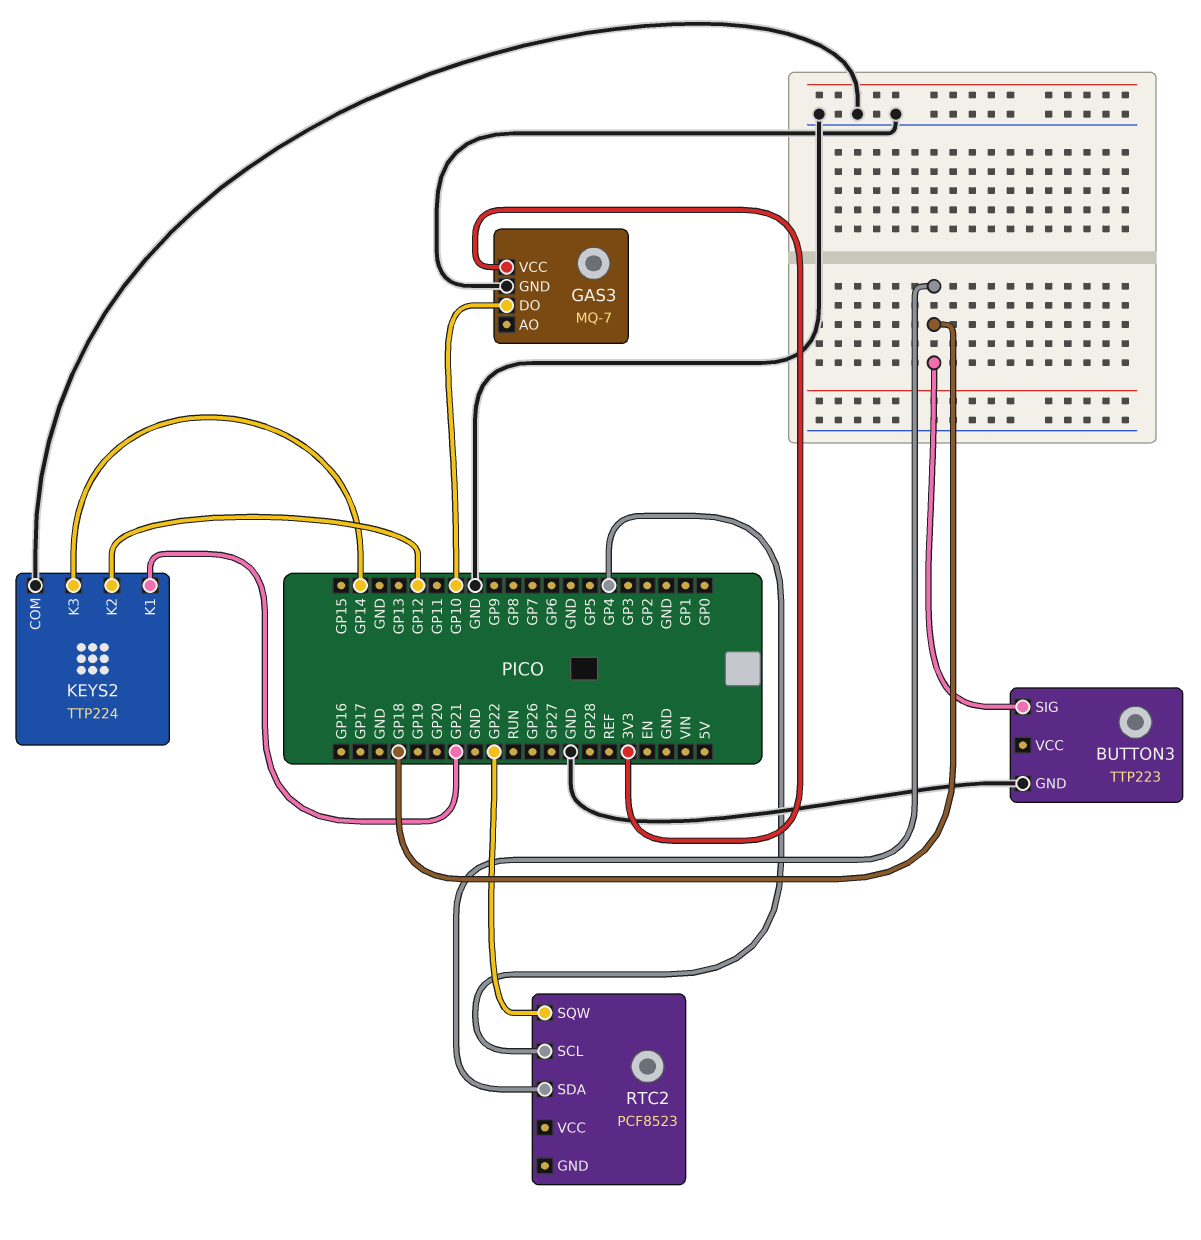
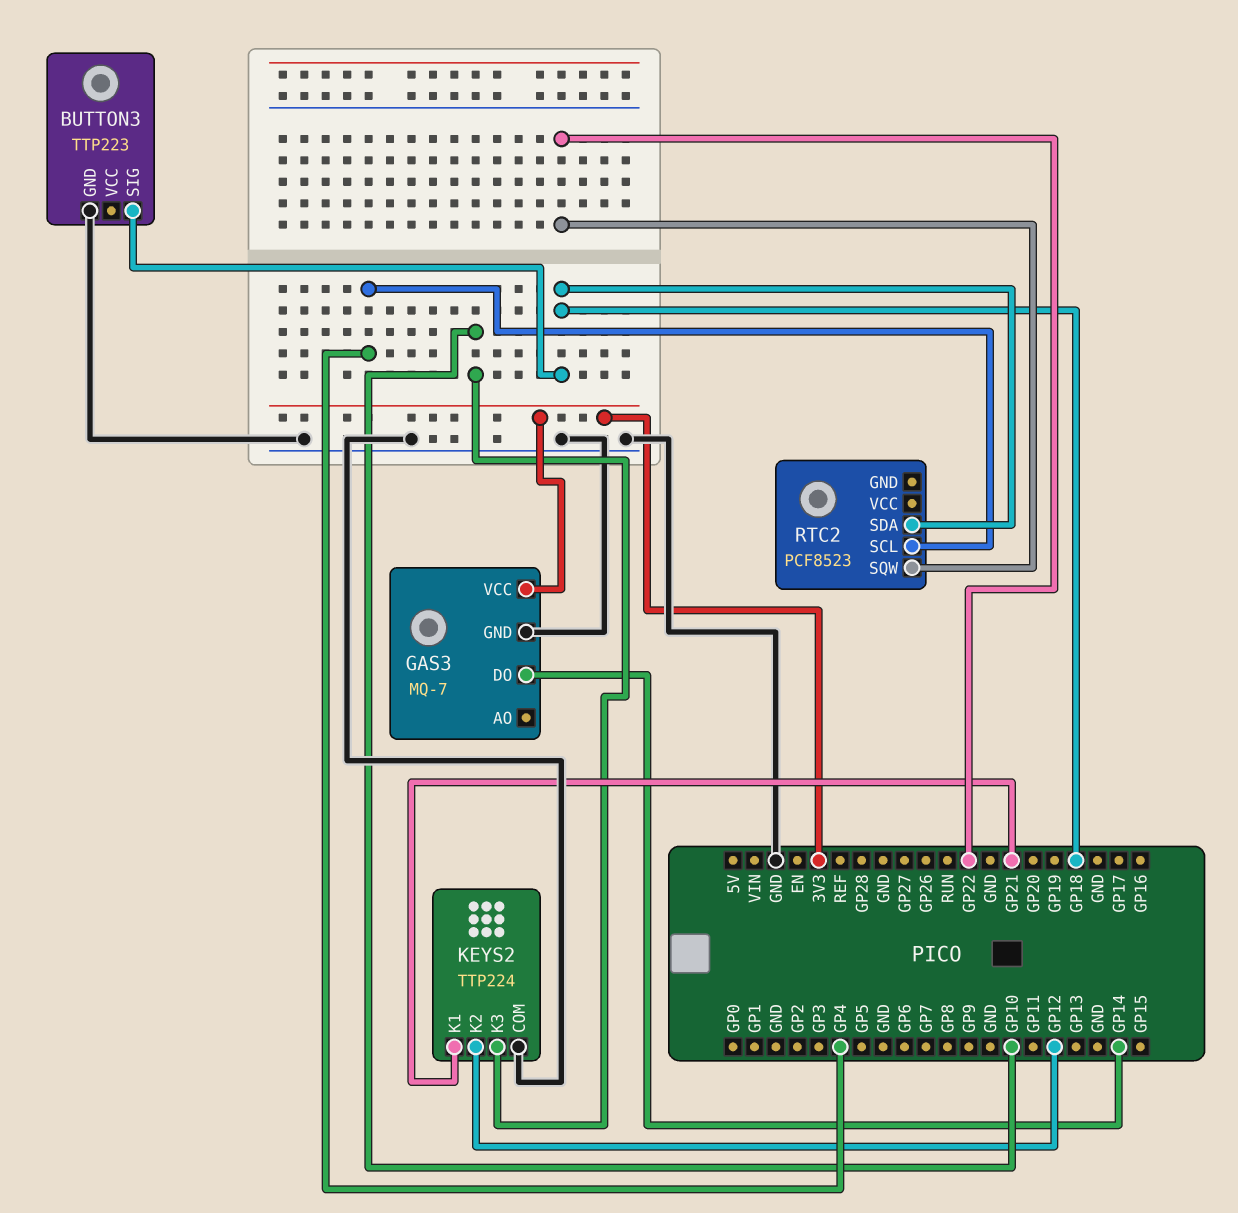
GAS3 pin DO: GP10 -> GP14
KEYS2 pin K3: GP14 -> GP10

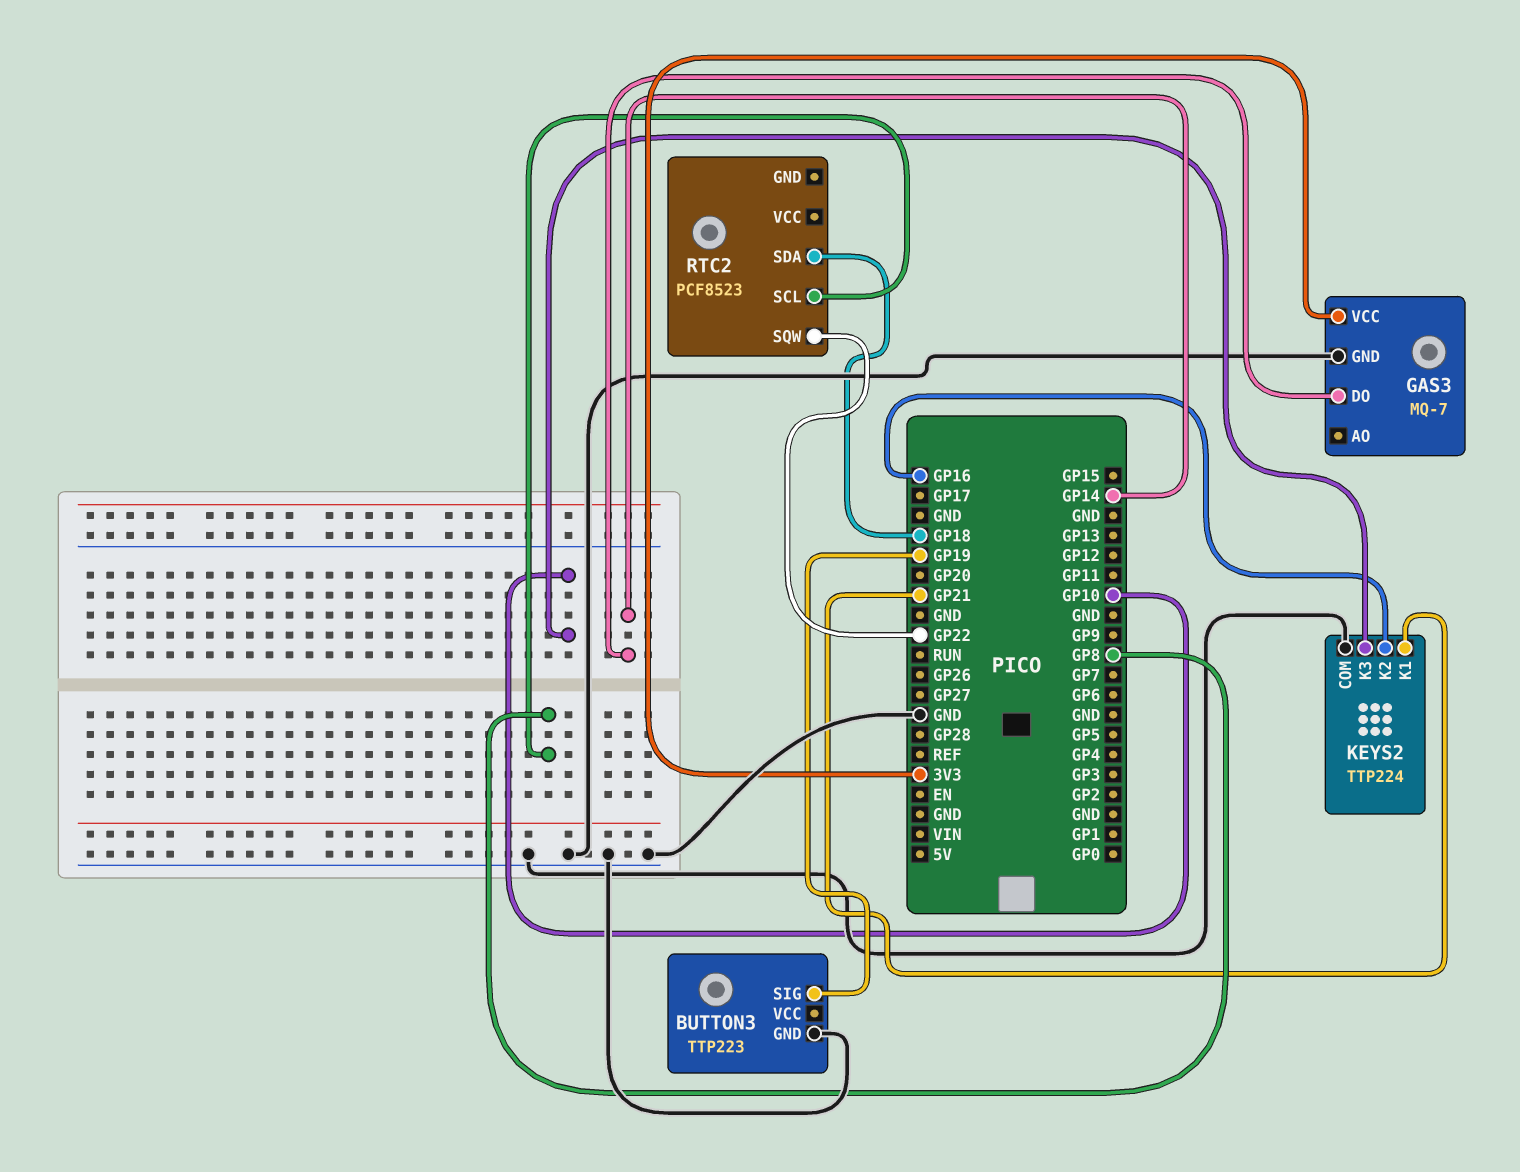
BUTTON3 pin SIG: GP18 -> GP19
KEYS2 pin K2: GP12 -> GP16
RTC2 pin SCL: GP4 -> GP8

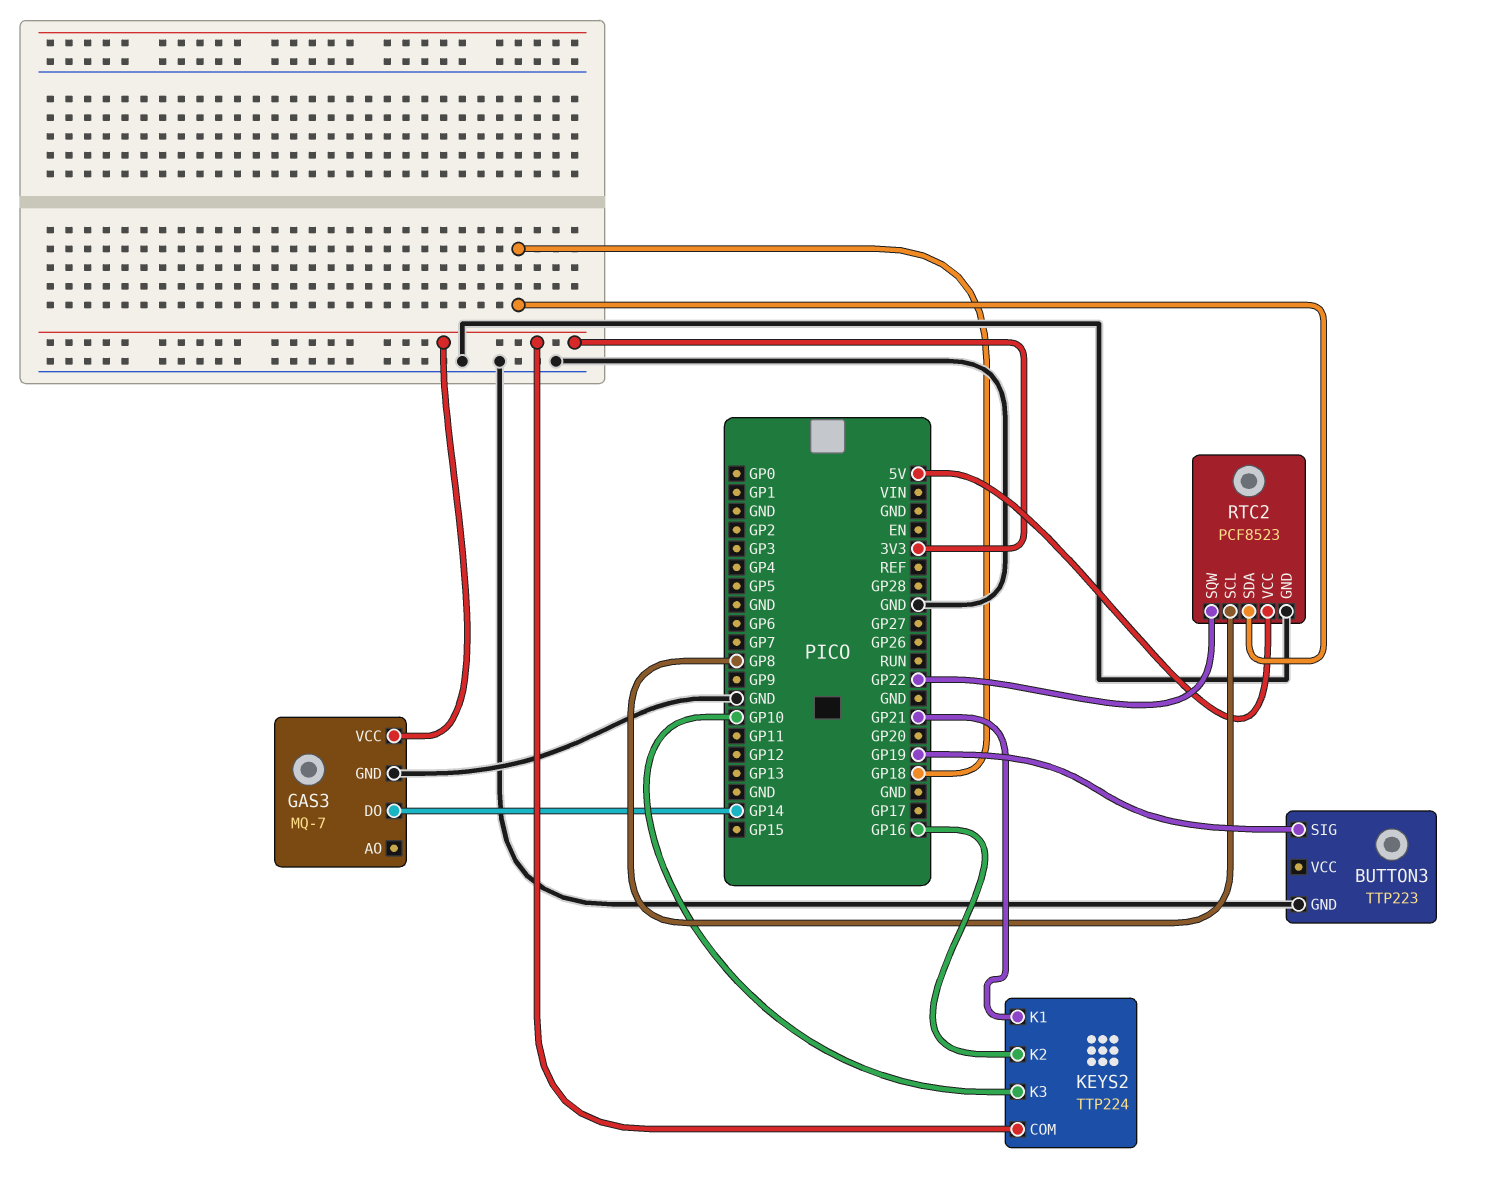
KEYS2 pin COM: GND -> 3V3
RTC2 pin GND: none -> GND
RTC2 pin VCC: none -> 5V

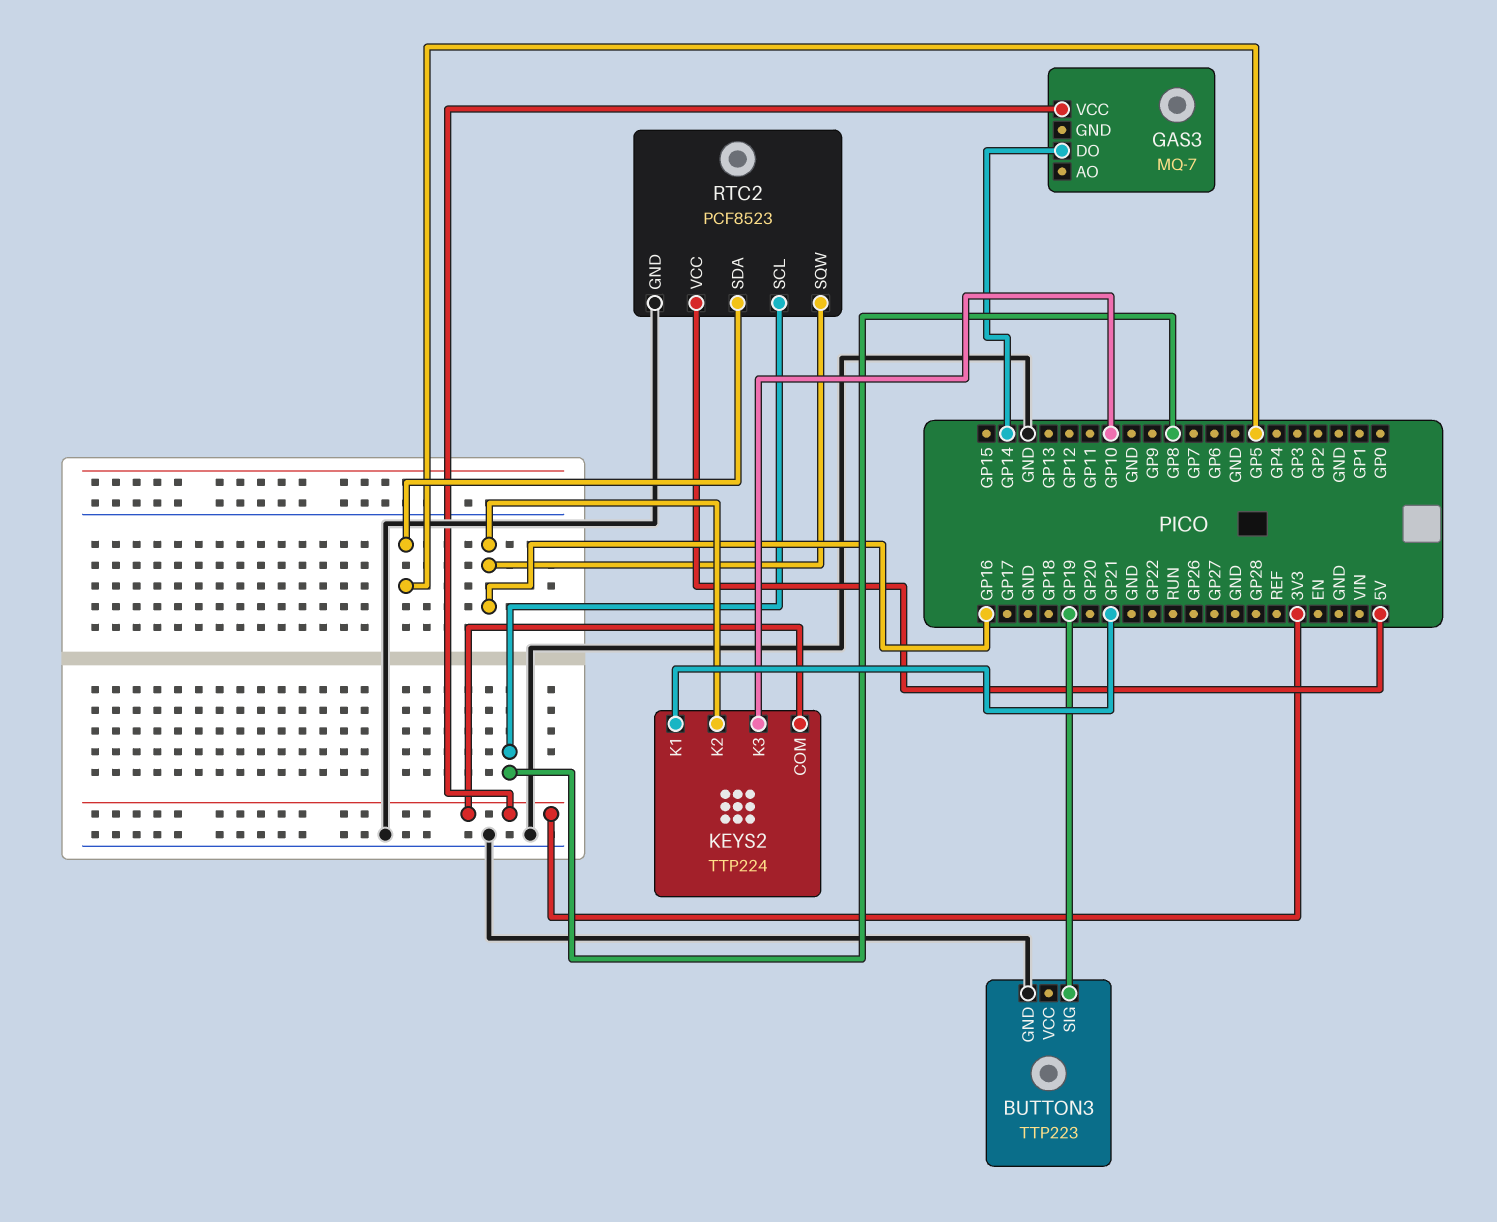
GAS3 pin GND: GND -> none
RTC2 pin SDA: GP18 -> GP5
RTC2 pin SQW: GP22 -> GP16

